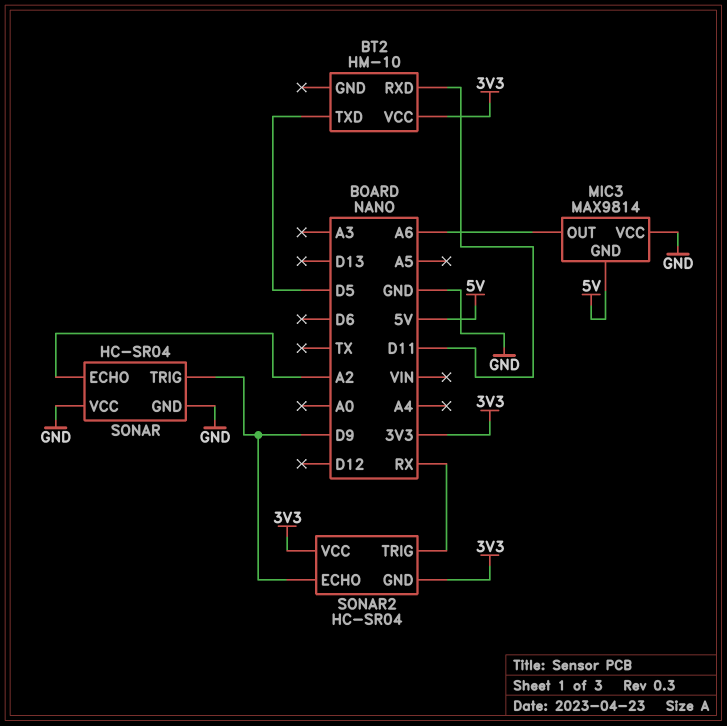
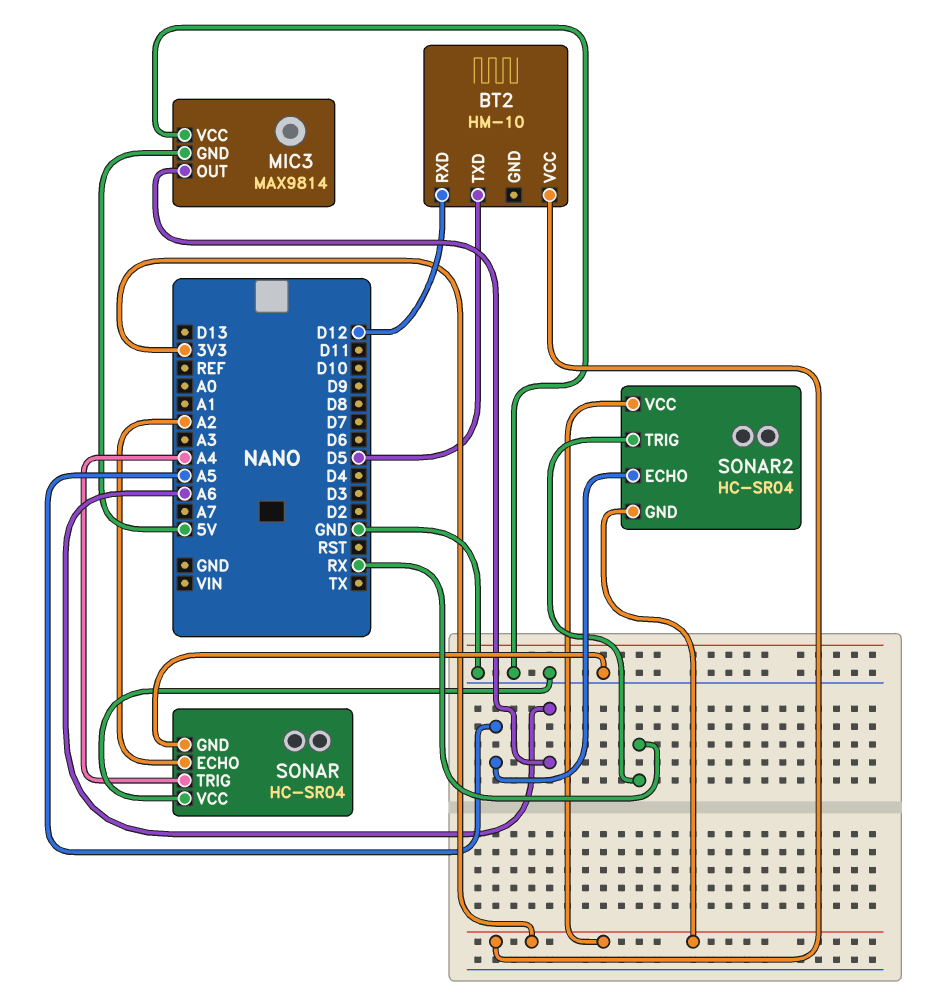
BT2 pin RXD: D11 -> D12
SONAR pin TRIG: D9 -> A4
SONAR2 pin ECHO: D9 -> A5

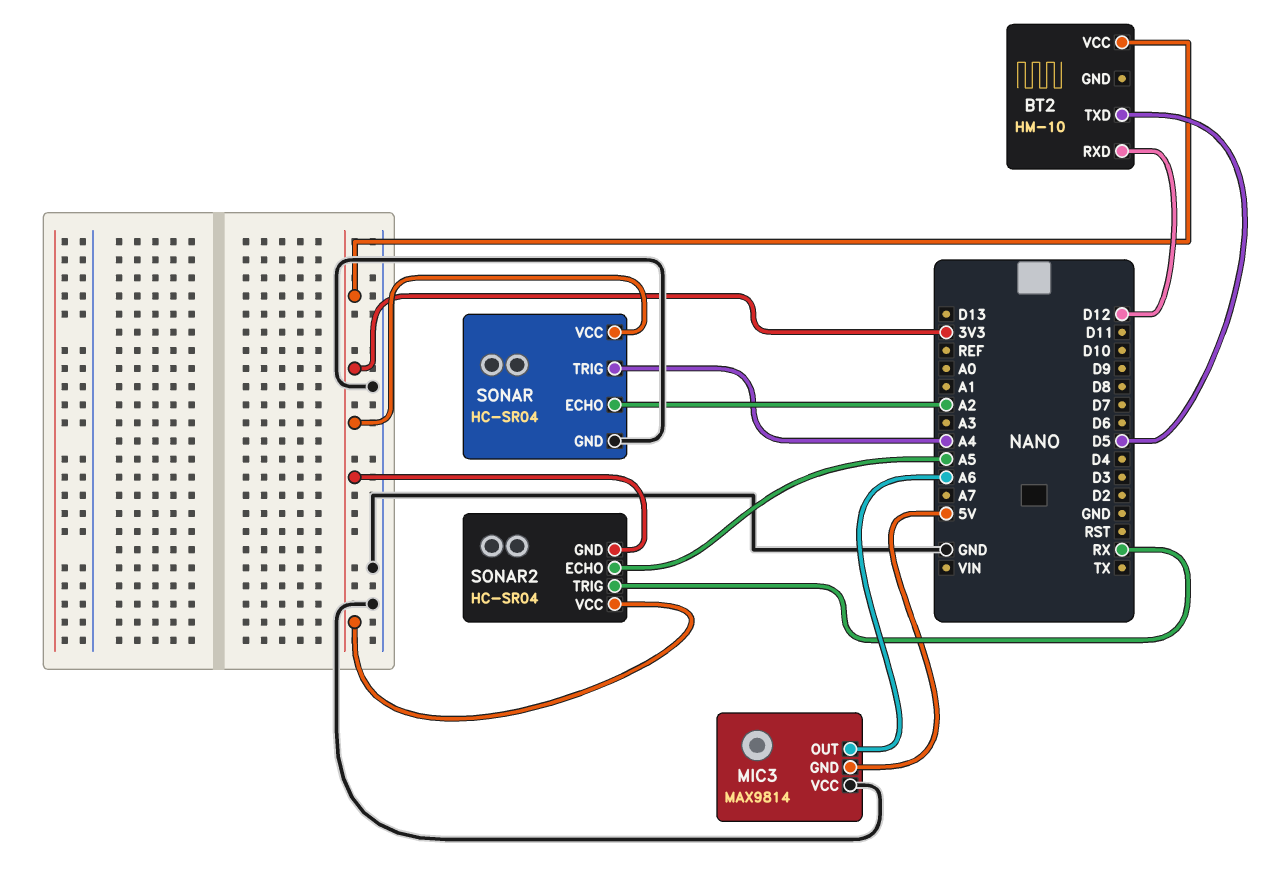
SONAR pin VCC: GND -> 3V3

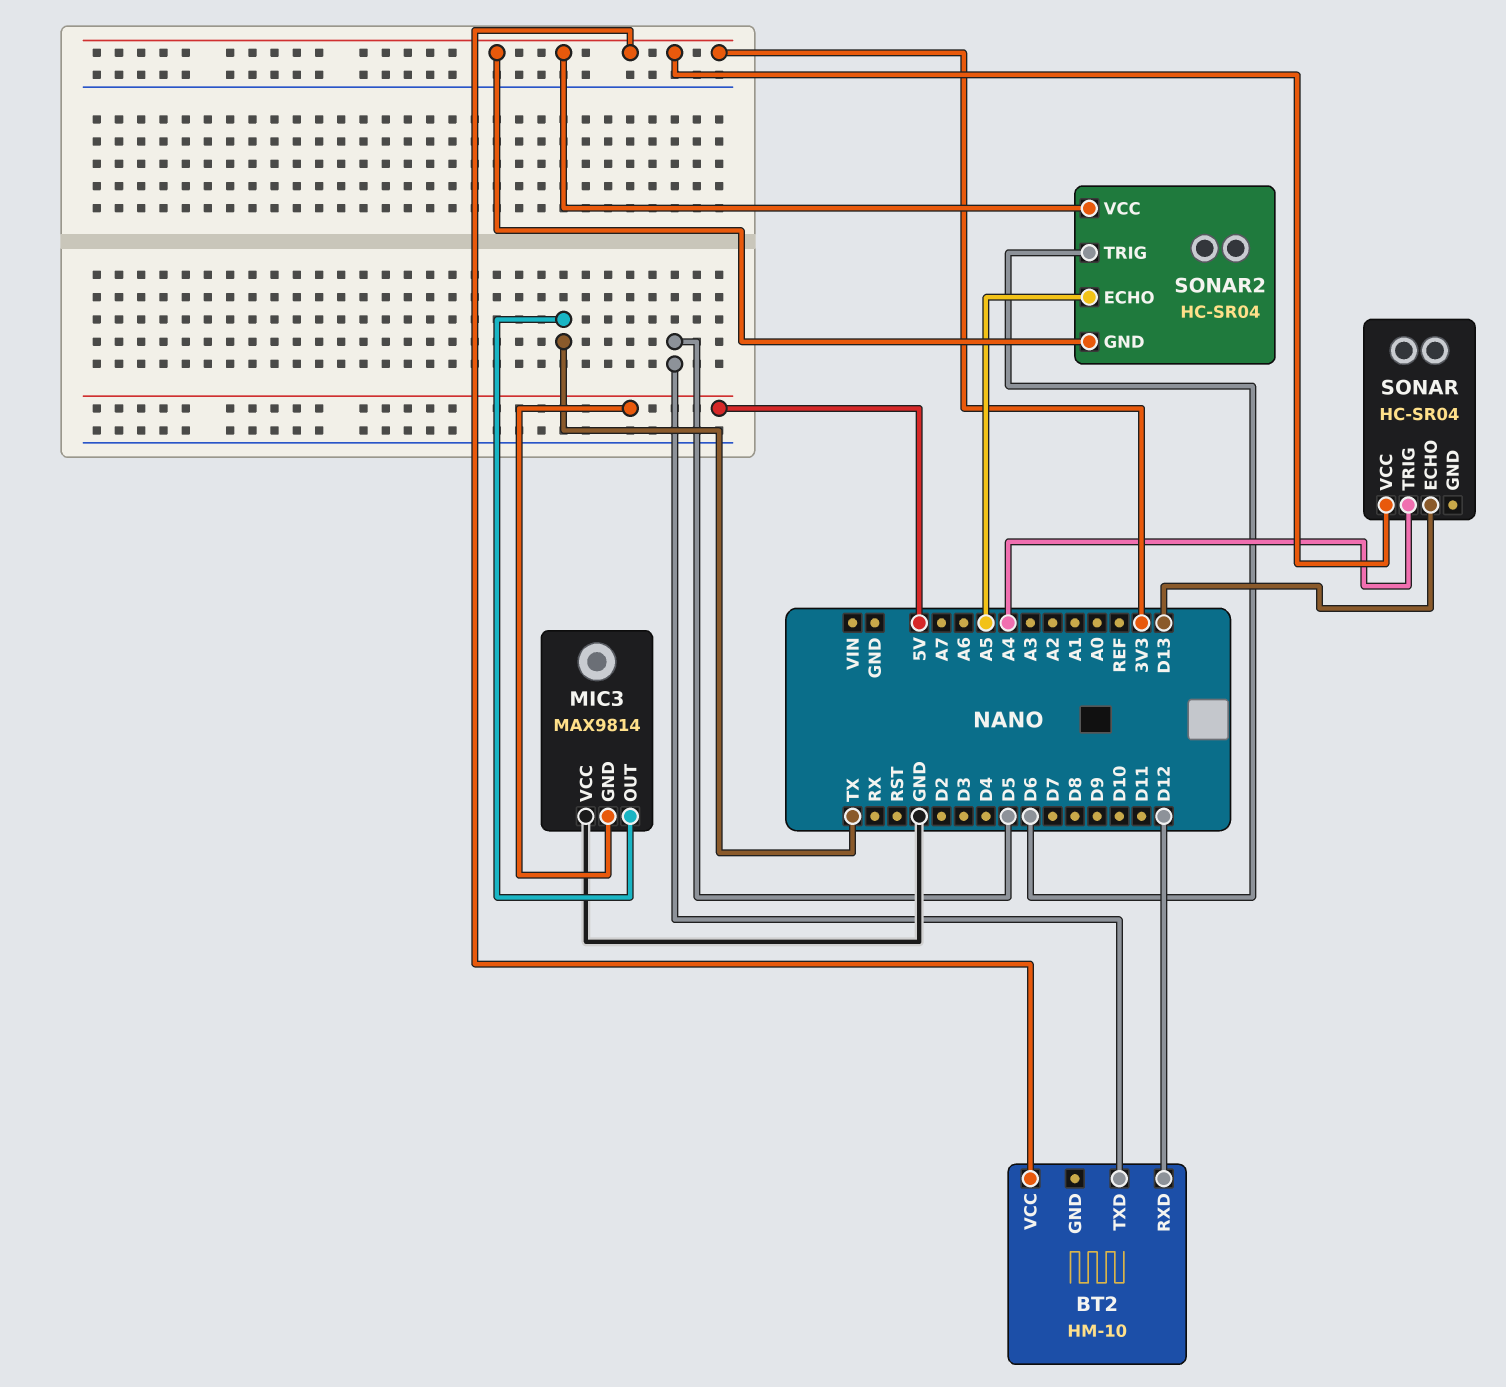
MIC3 pin OUT: A6 -> TX
SONAR pin ECHO: A2 -> D13
SONAR pin GND: GND -> none
SONAR2 pin TRIG: RX -> D6

